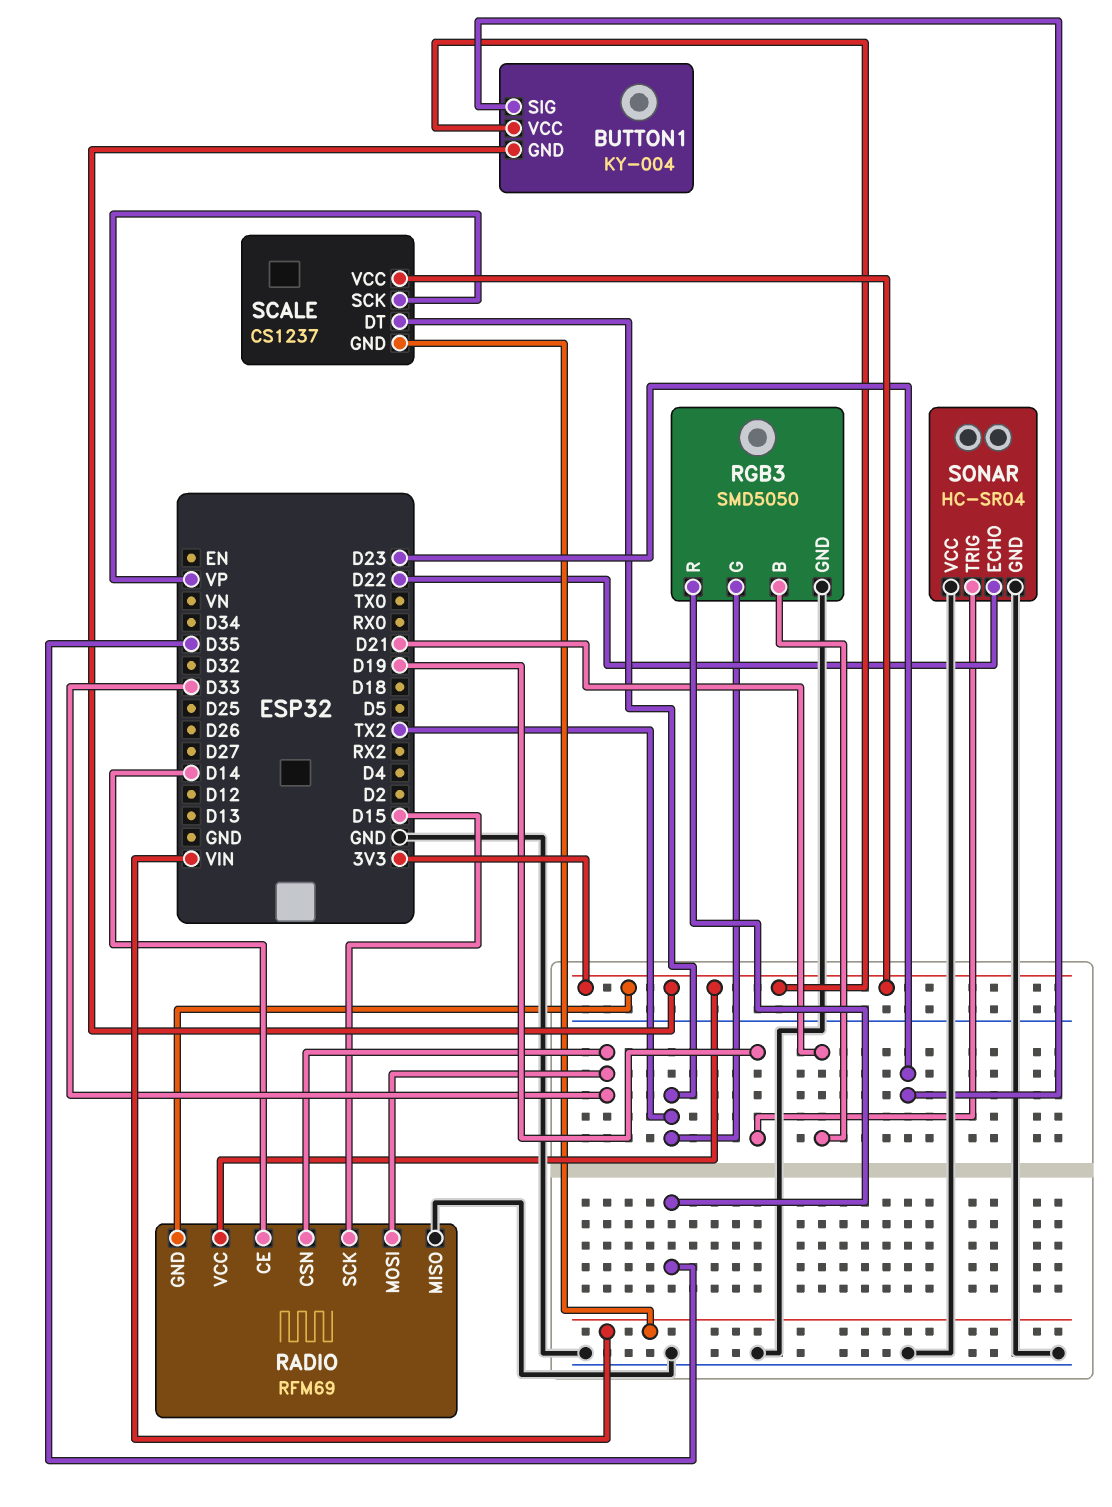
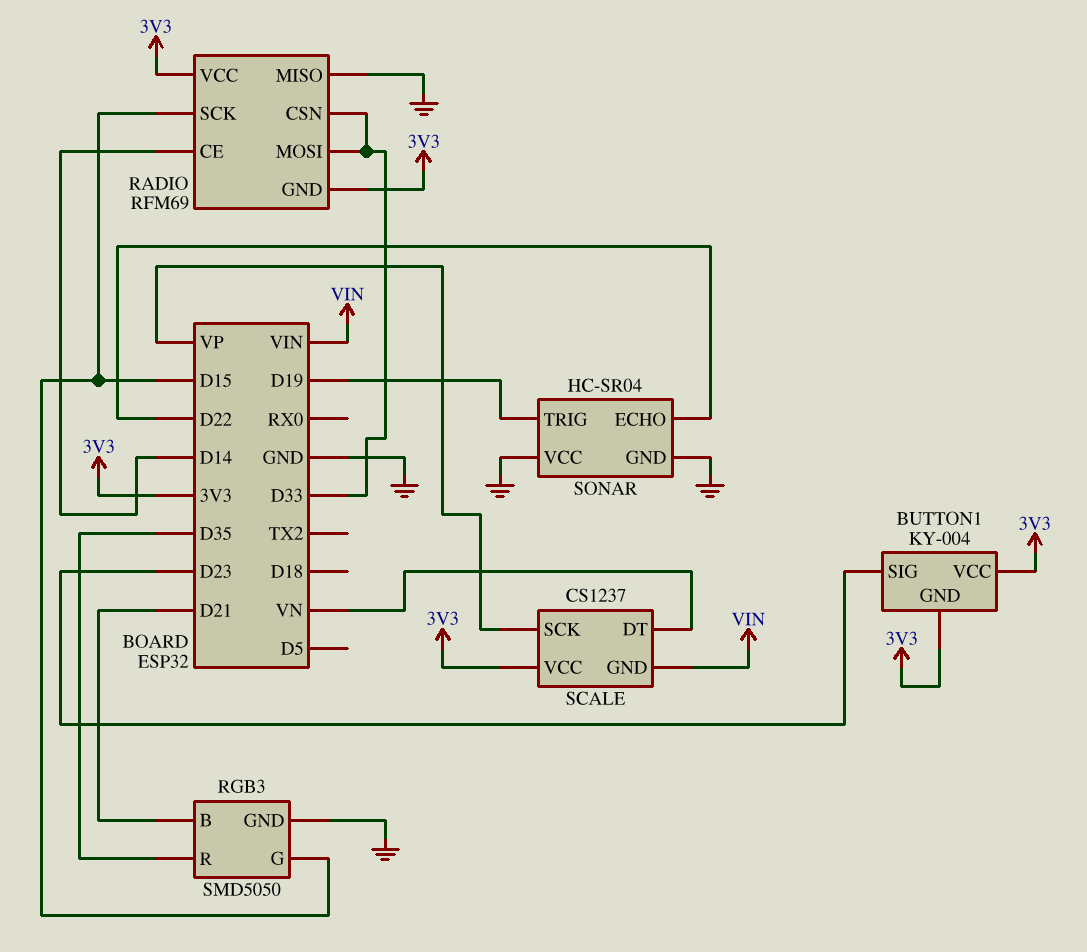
RGB3 pin G: TX2 -> D15
SCALE pin DT: TX2 -> VN

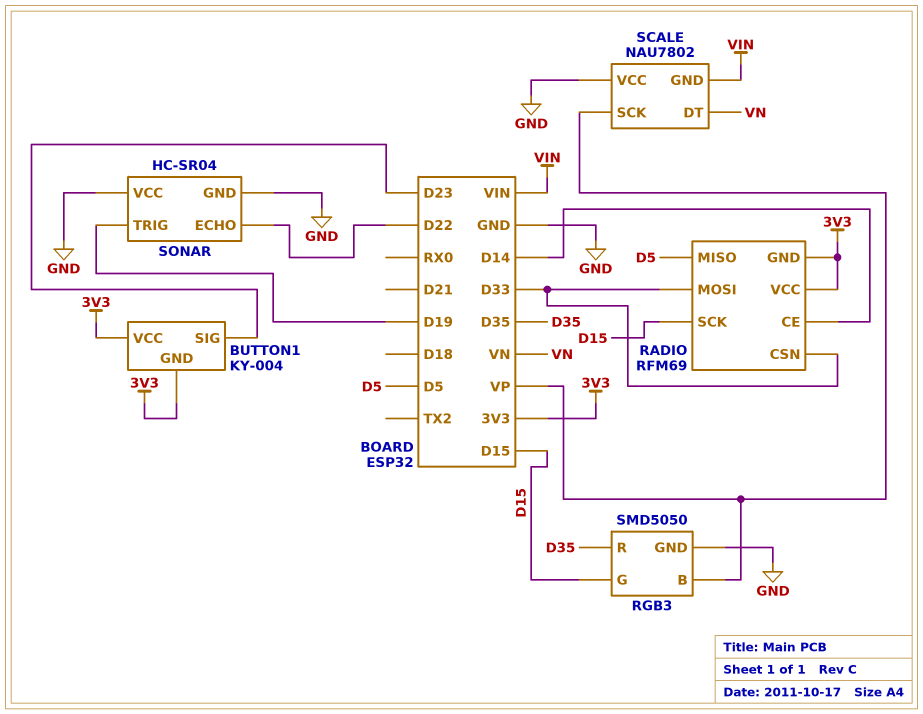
RADIO pin MISO: GND -> D5
RGB3 pin B: D21 -> VP
SCALE: CS1237 -> NAU7802
SCALE pin VCC: 3V3 -> GND

